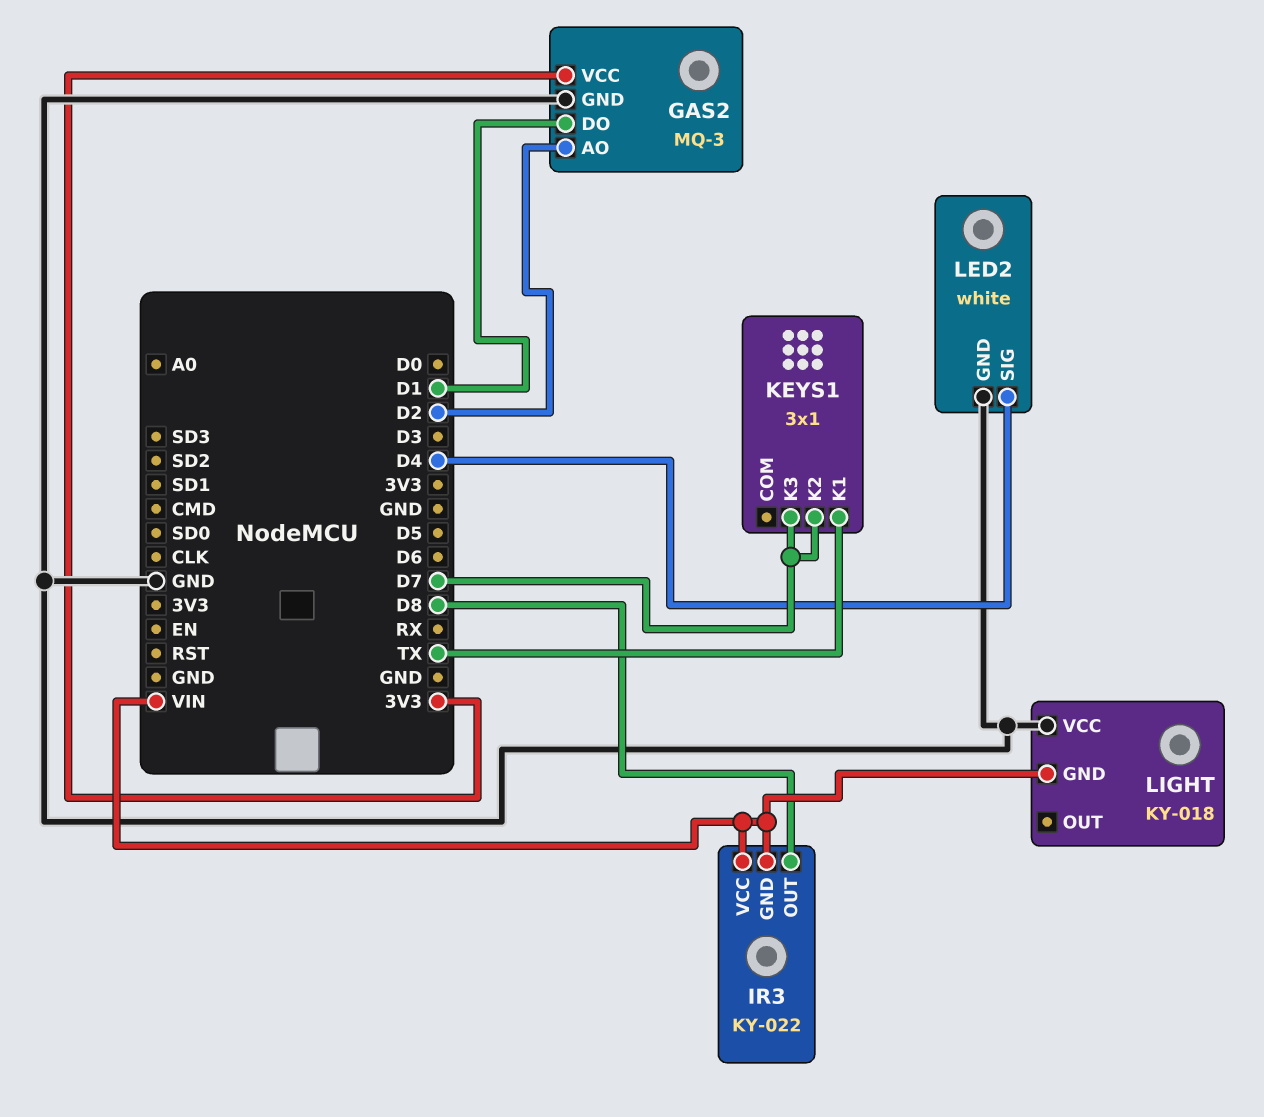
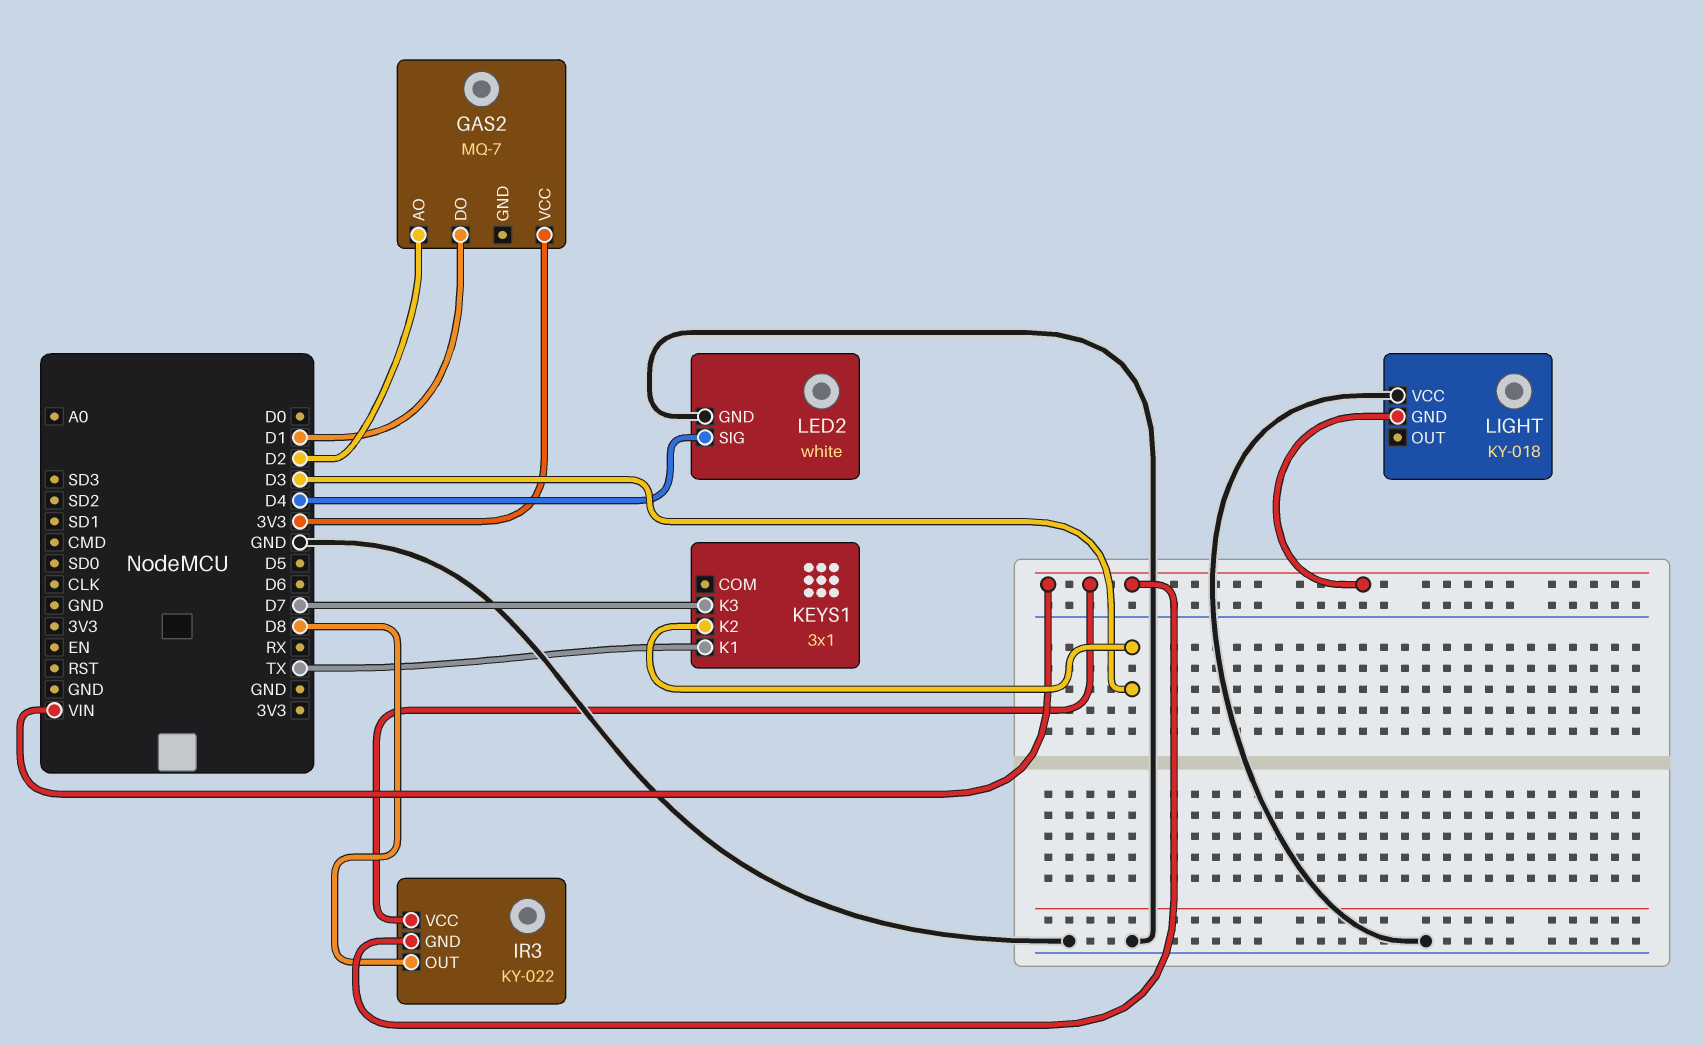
GAS2: MQ-3 -> MQ-7
GAS2 pin GND: GND -> none
KEYS1 pin K2: D7 -> D3

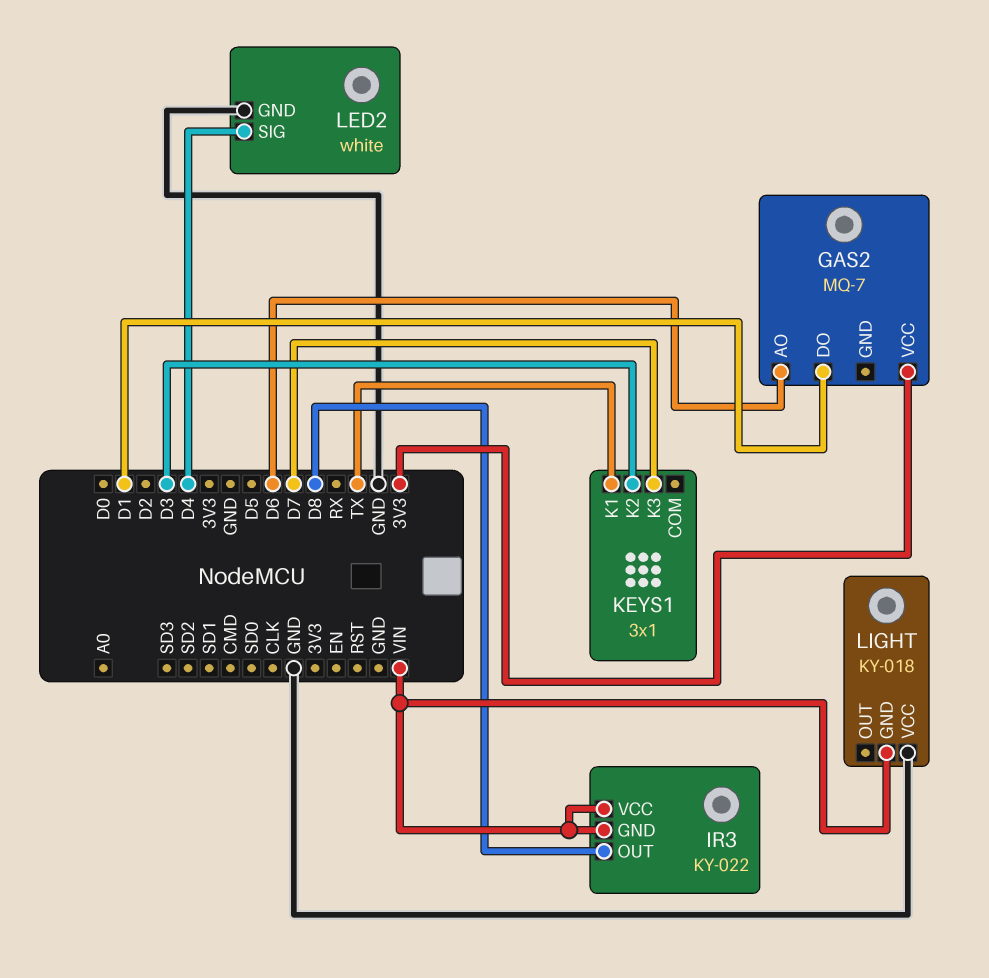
GAS2 pin AO: D2 -> D6

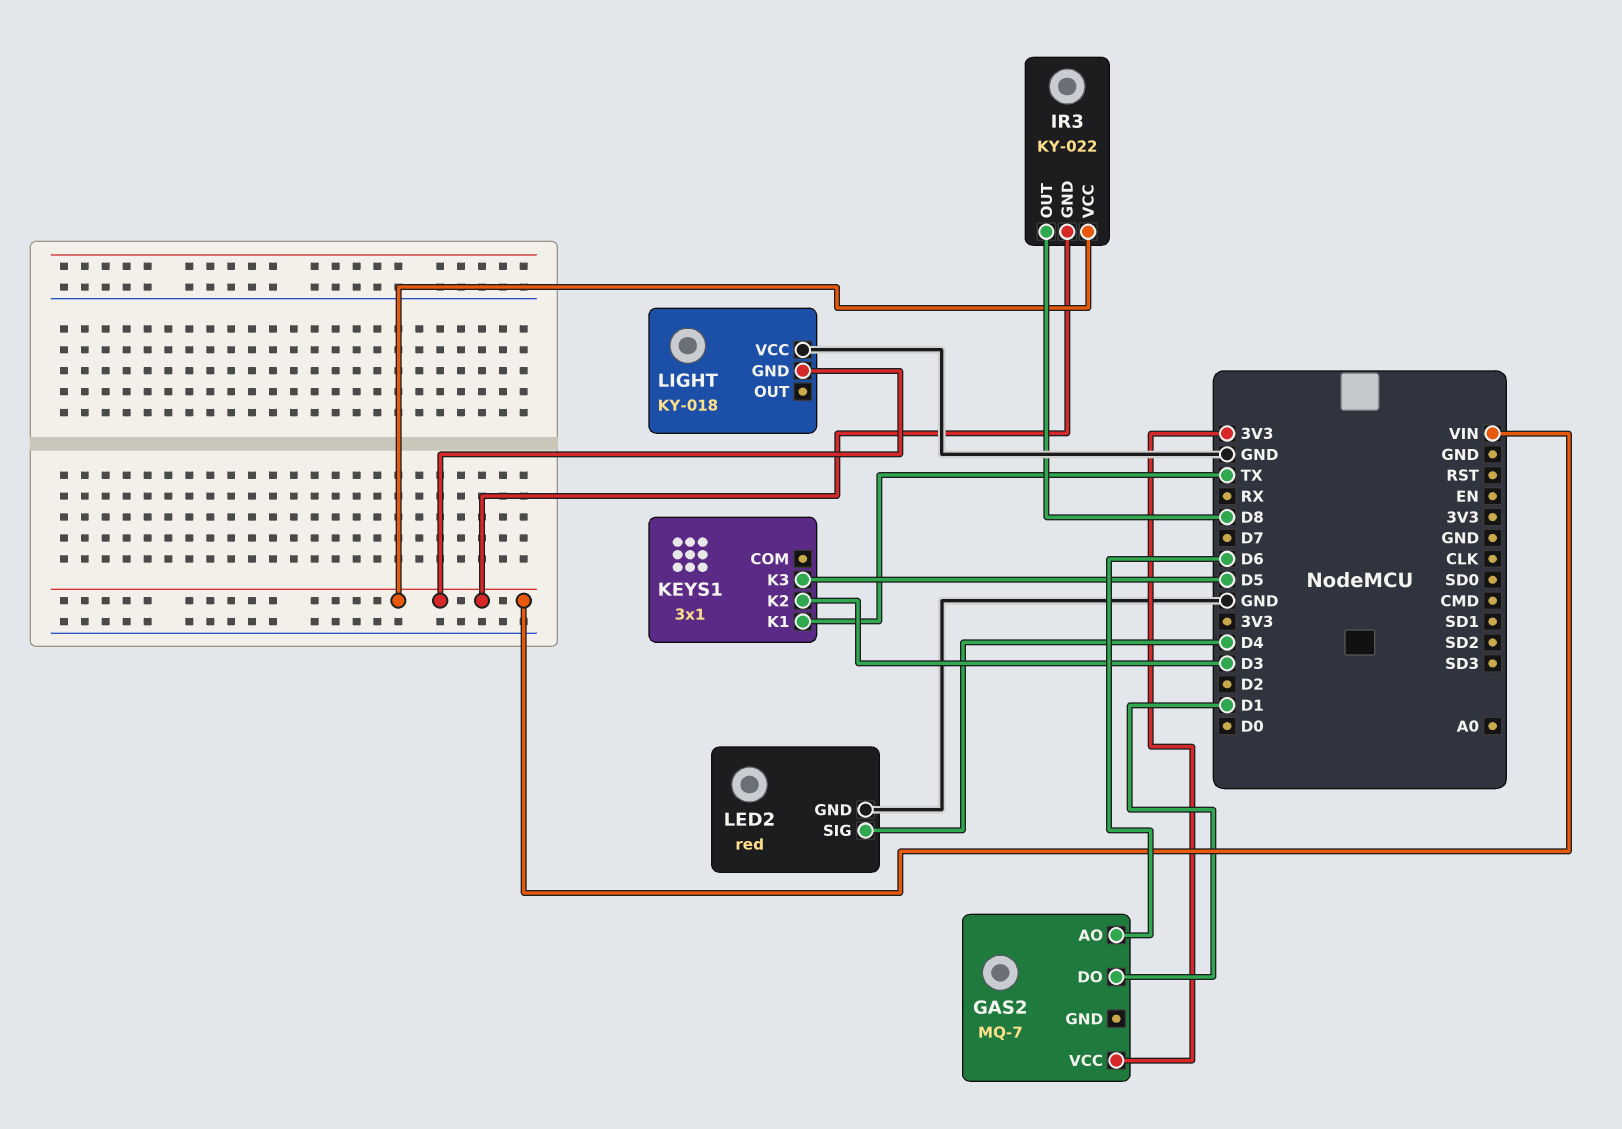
KEYS1 pin K3: D7 -> D5
LED2: white -> red

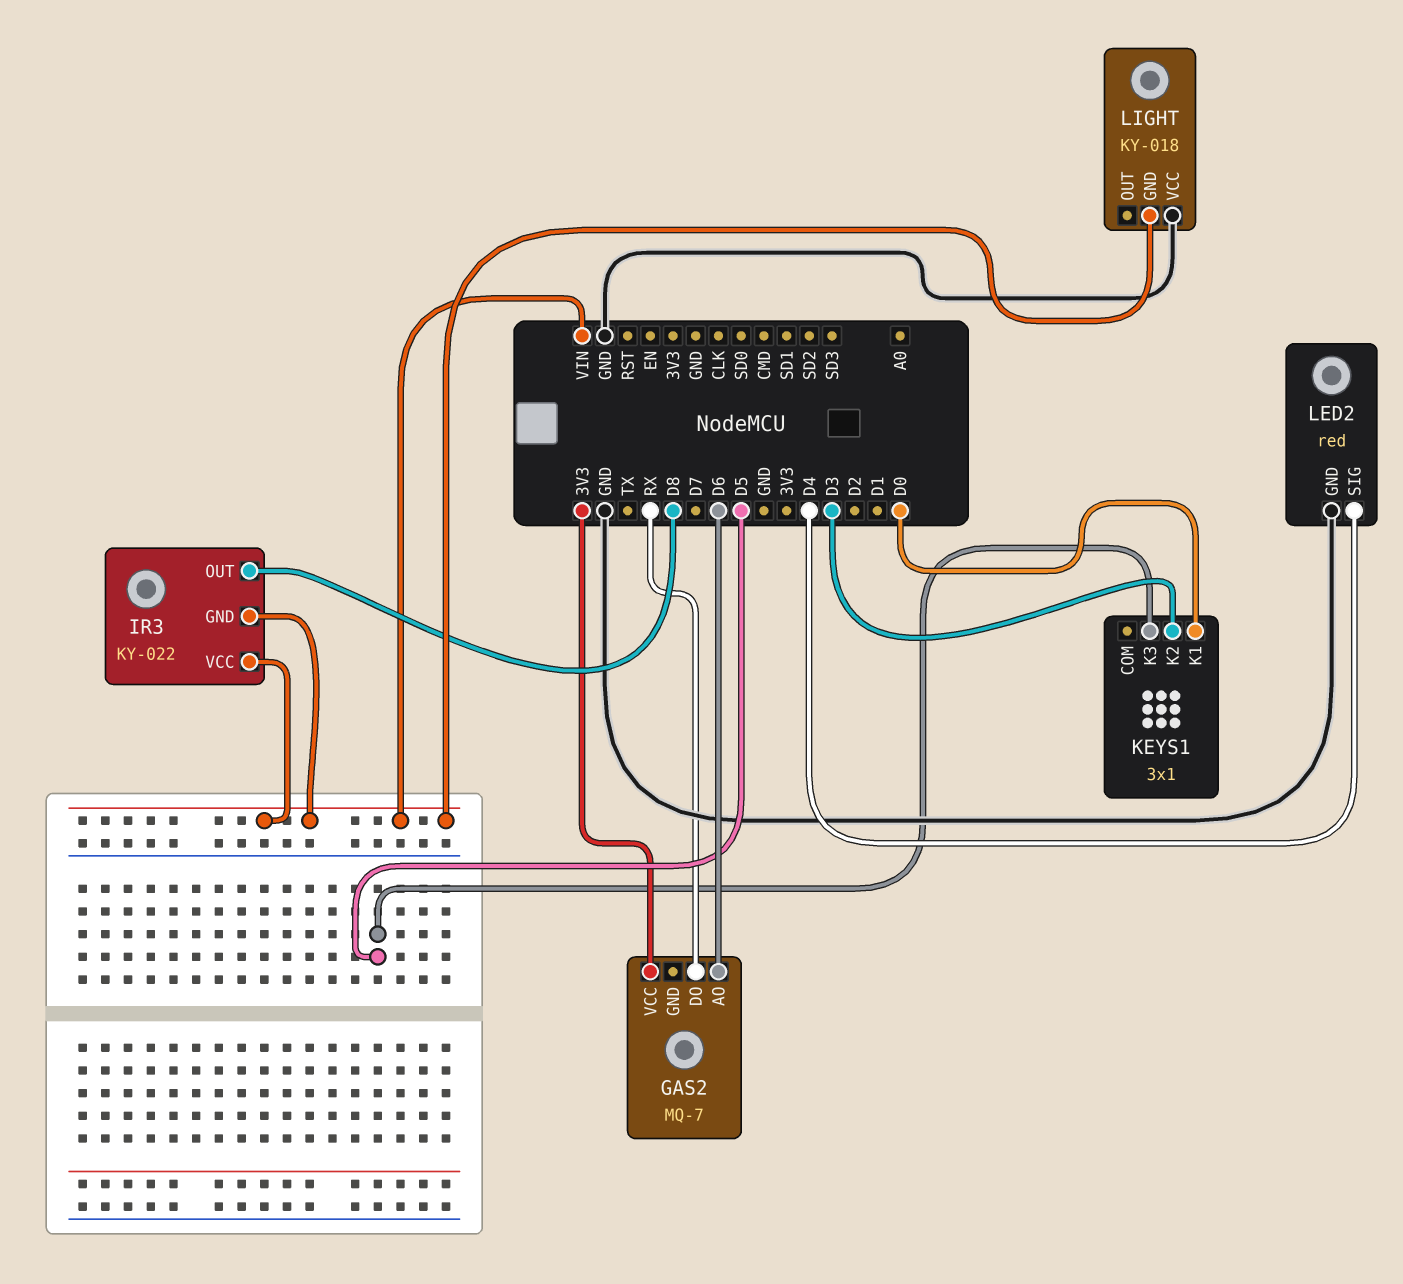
GAS2 pin DO: D1 -> RX
KEYS1 pin K1: TX -> D0

